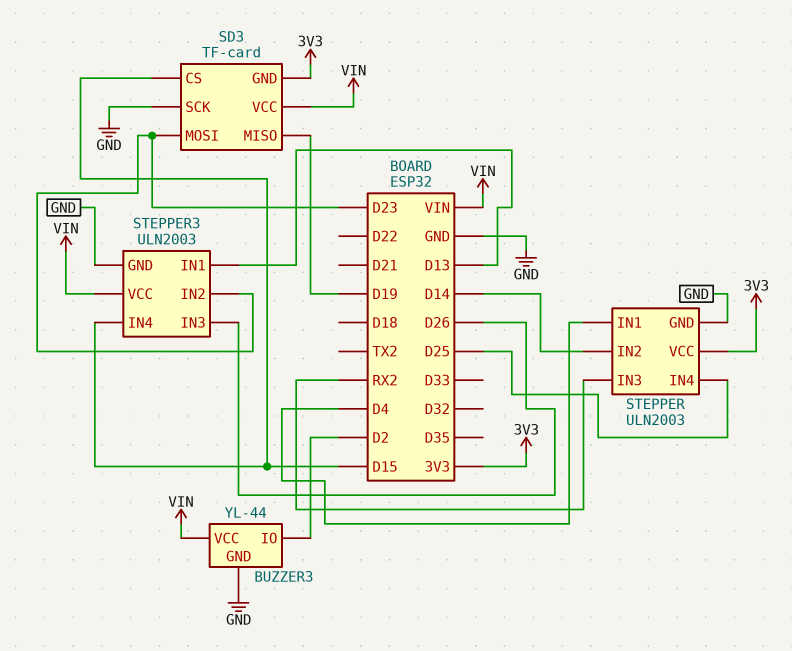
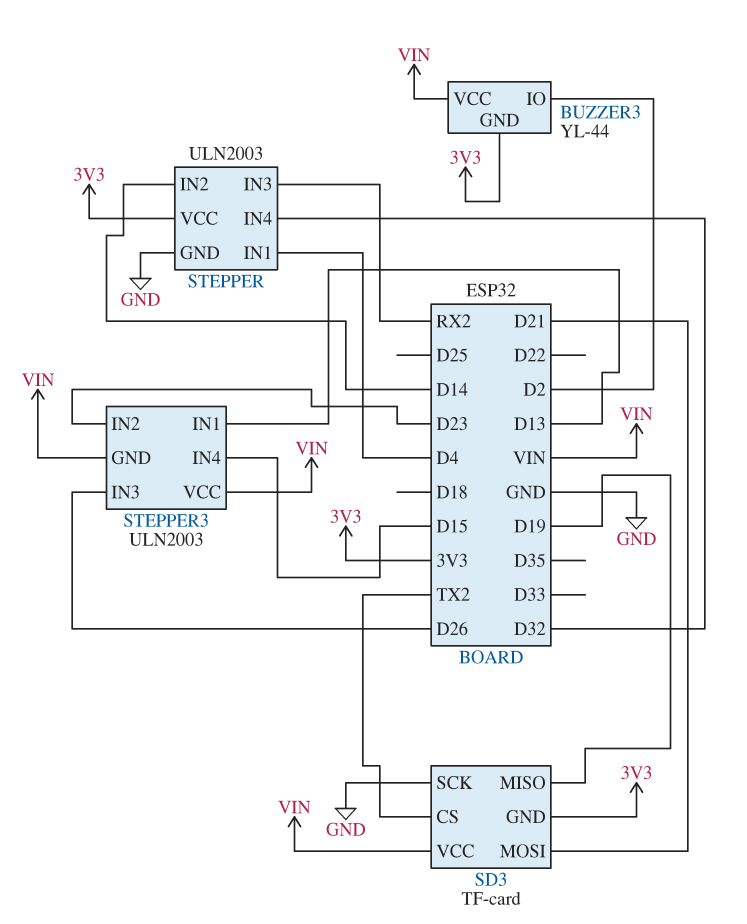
BUZZER3 pin GND: GND -> 3V3
SD3 pin CS: D15 -> TX2
SD3 pin MOSI: D23 -> D21
STEPPER pin IN4: D25 -> D32
STEPPER3 pin GND: GND -> VIN

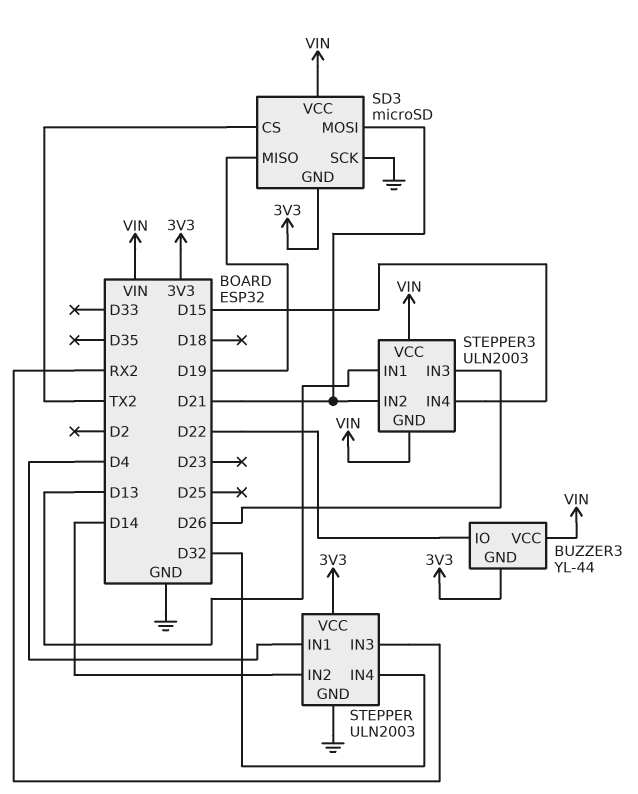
BUZZER3 pin IO: D2 -> D22
SD3: TF-card -> microSD
STEPPER3 pin IN2: D23 -> D21

